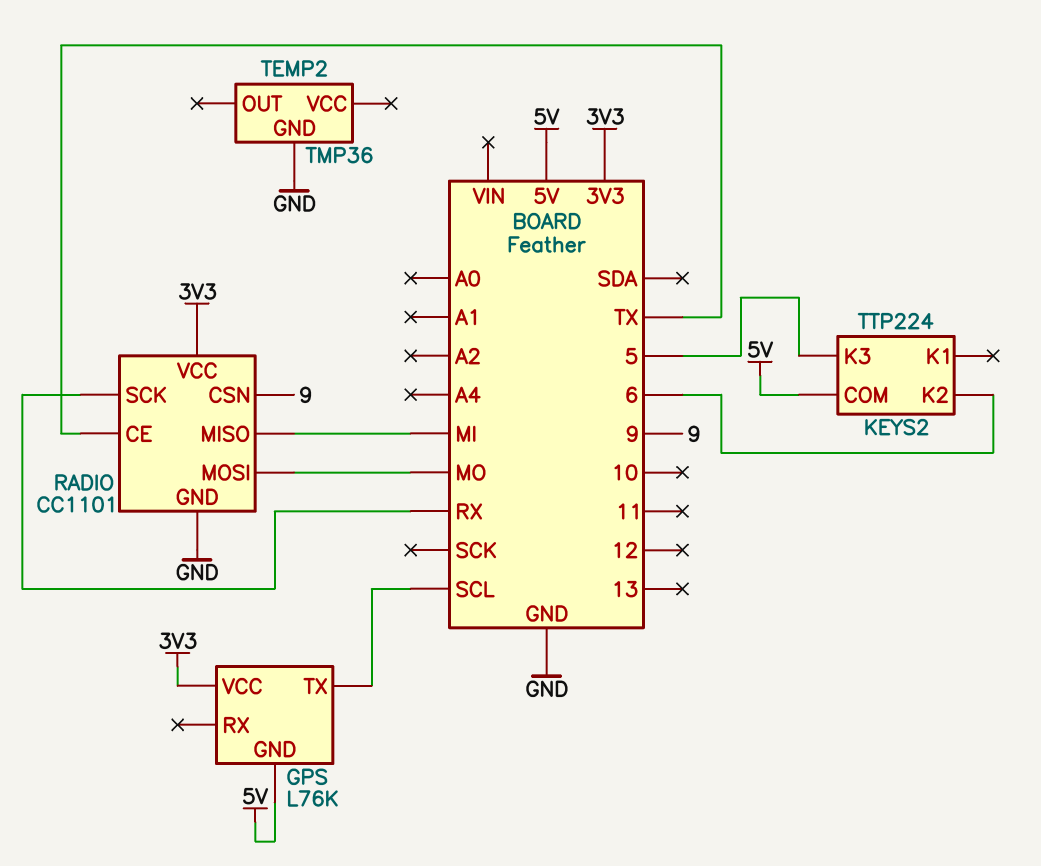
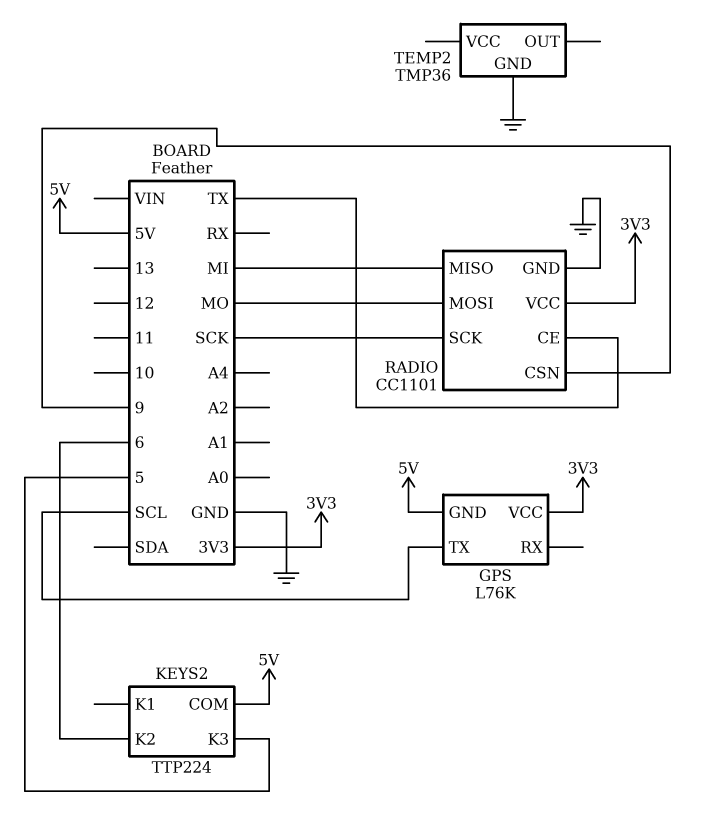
RADIO pin SCK: RX -> SCK

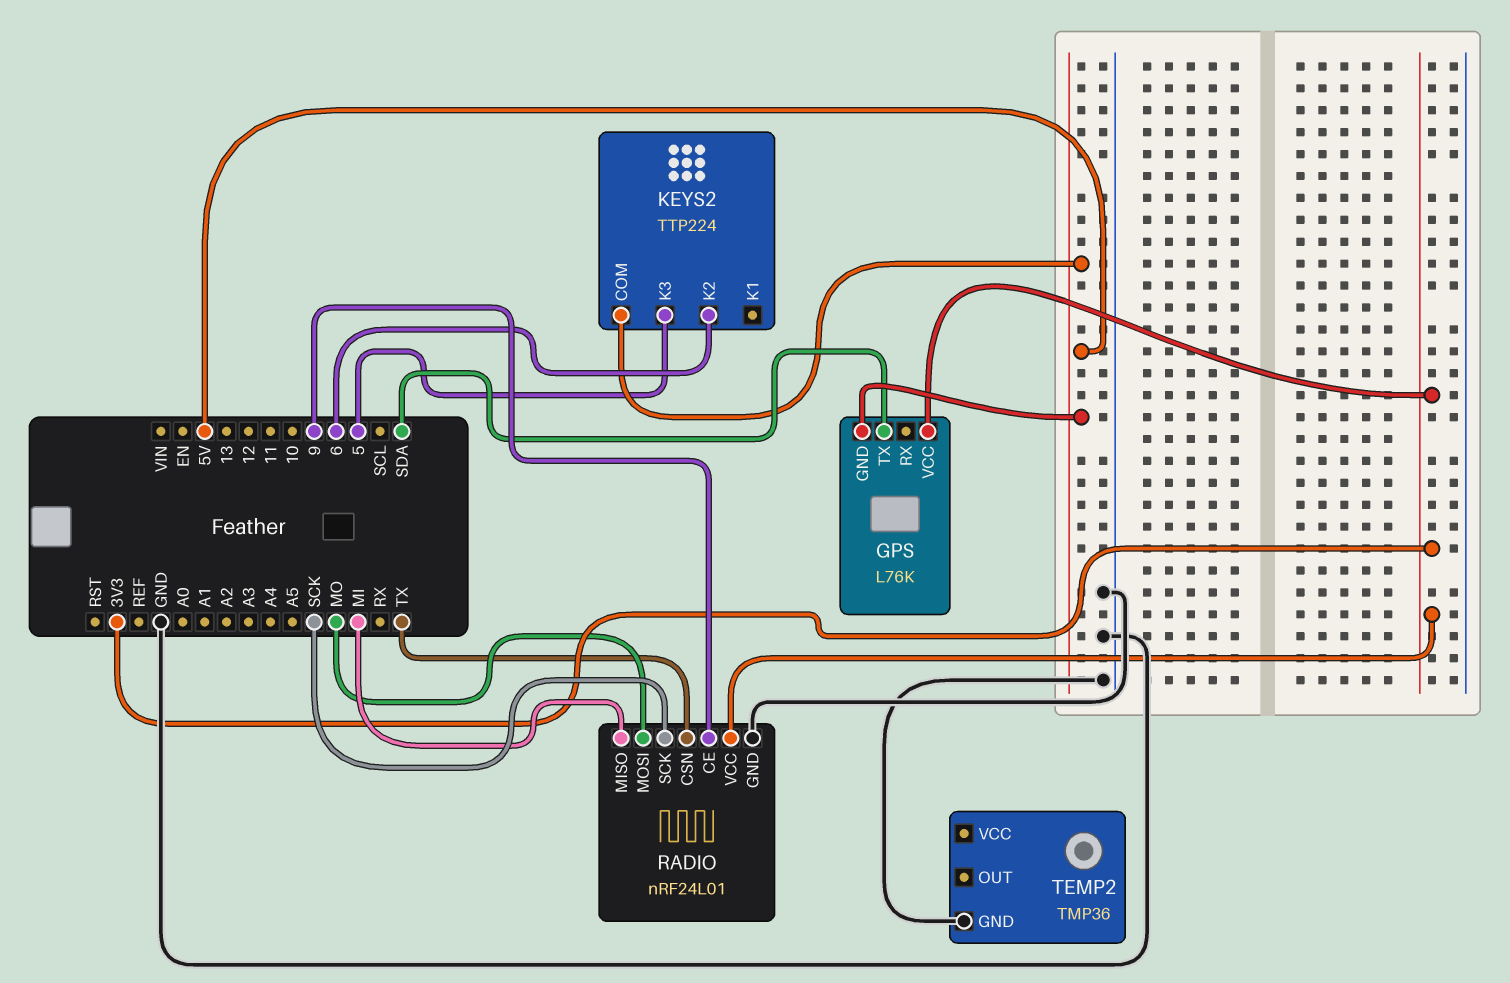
GPS pin TX: SCL -> SDA
RADIO: CC1101 -> nRF24L01
RADIO pin CE: TX -> 9
RADIO pin CSN: 9 -> TX

